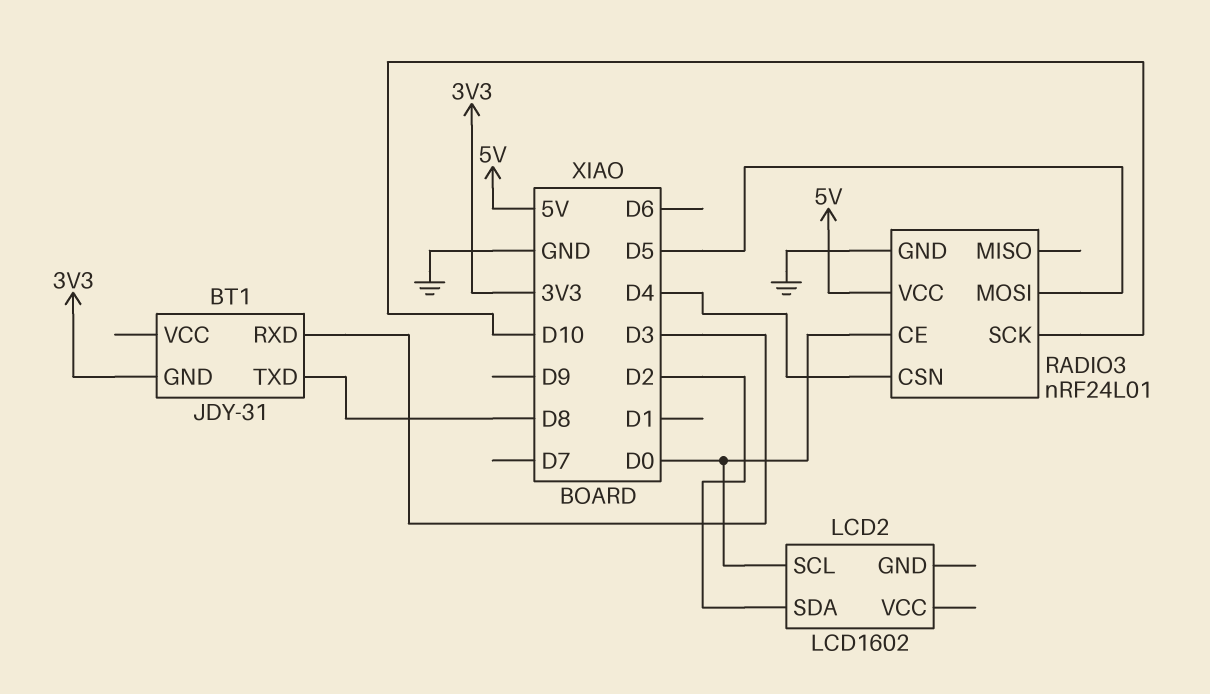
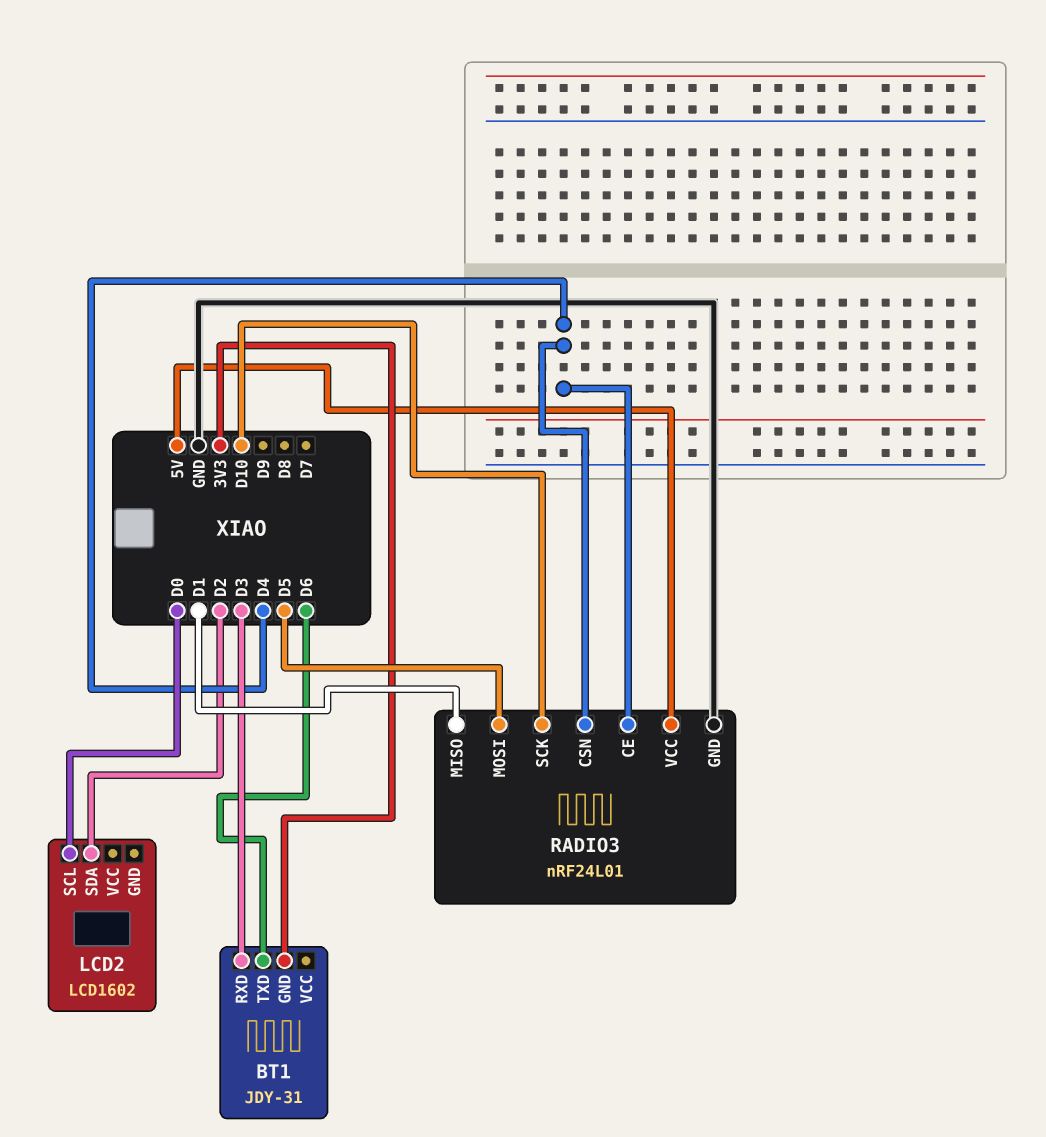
BT1 pin TXD: D8 -> D6
RADIO3 pin CE: D0 -> D4
RADIO3 pin MISO: none -> D1

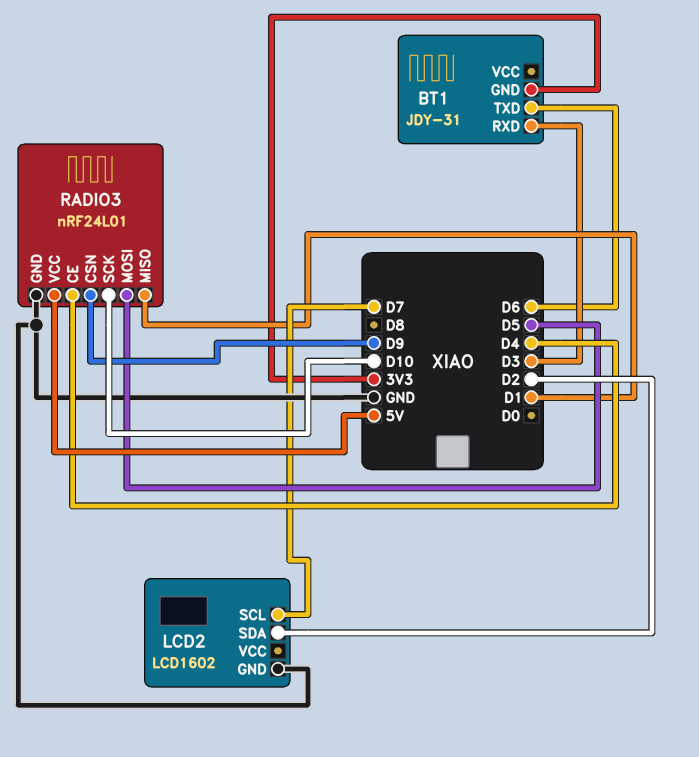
LCD2 pin GND: none -> GND
LCD2 pin SCL: D0 -> D7
RADIO3 pin CSN: D4 -> D9

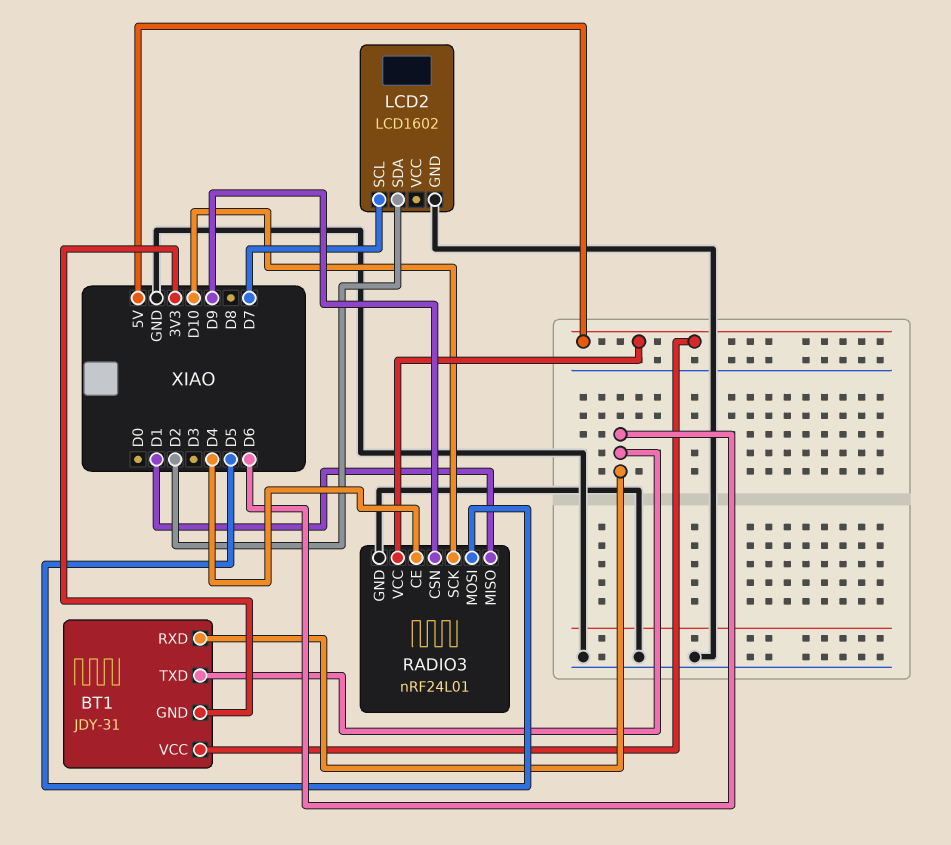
BT1 pin RXD: D3 -> D6
BT1 pin VCC: none -> 5V

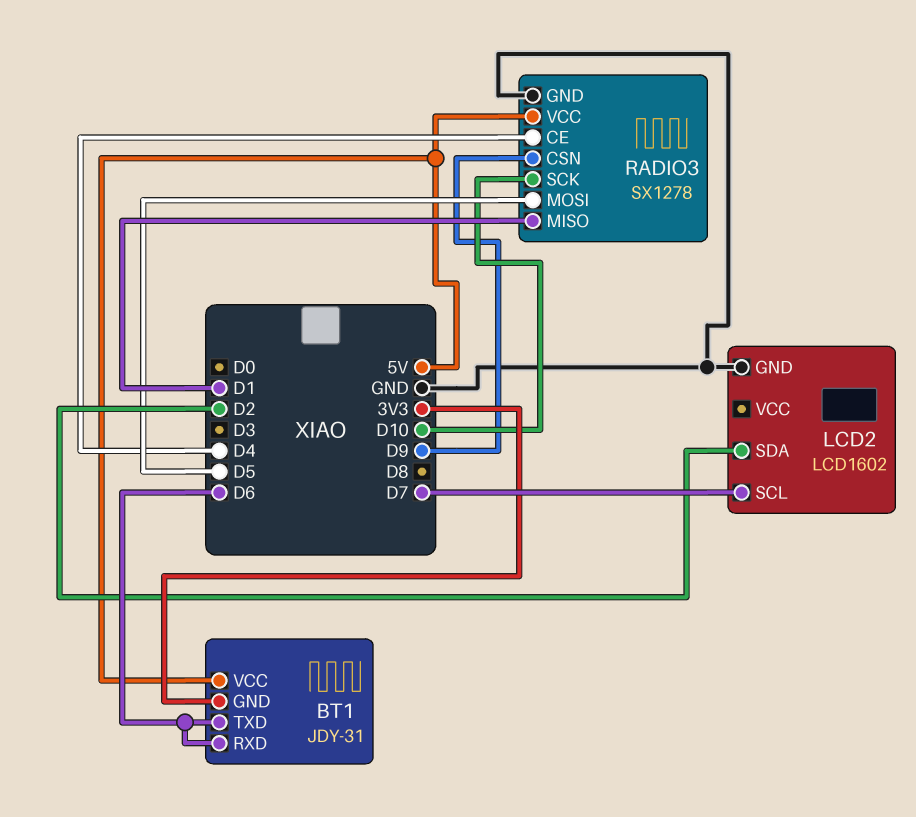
RADIO3: nRF24L01 -> SX1278

